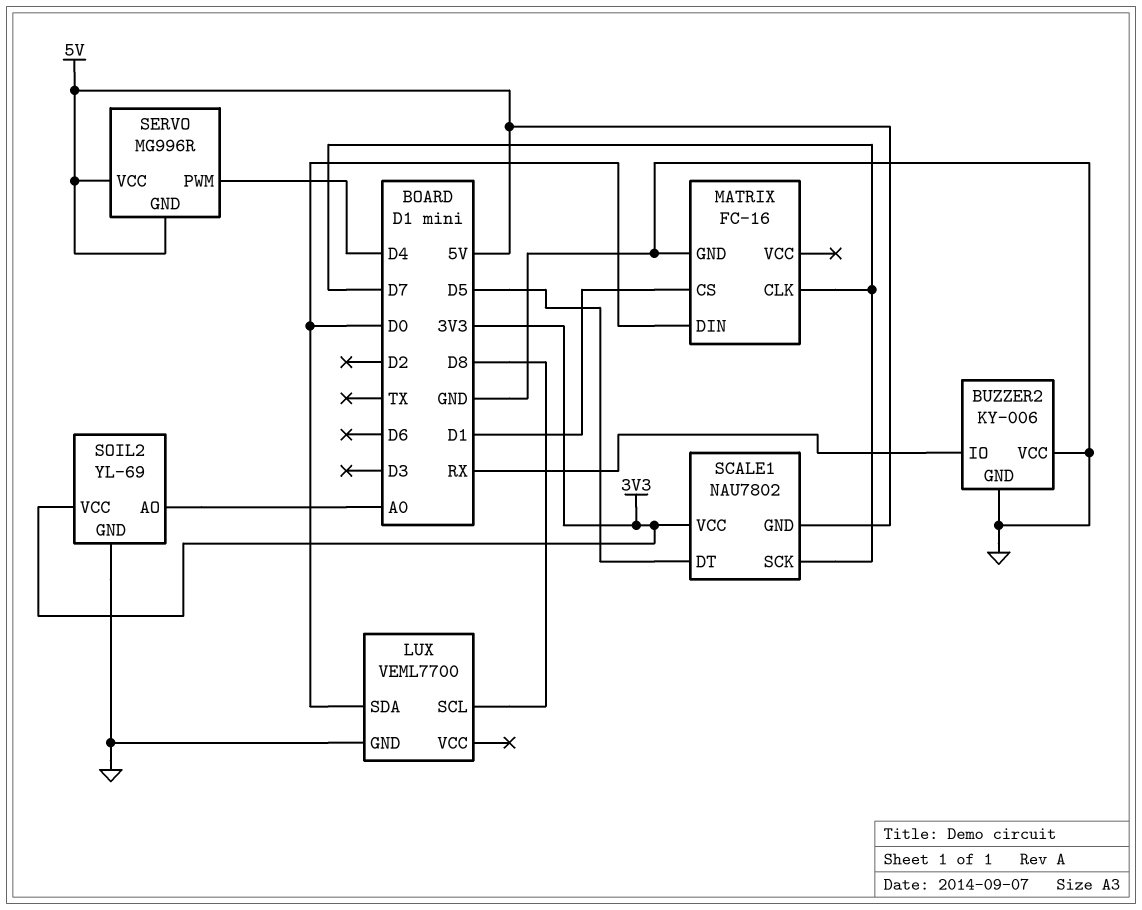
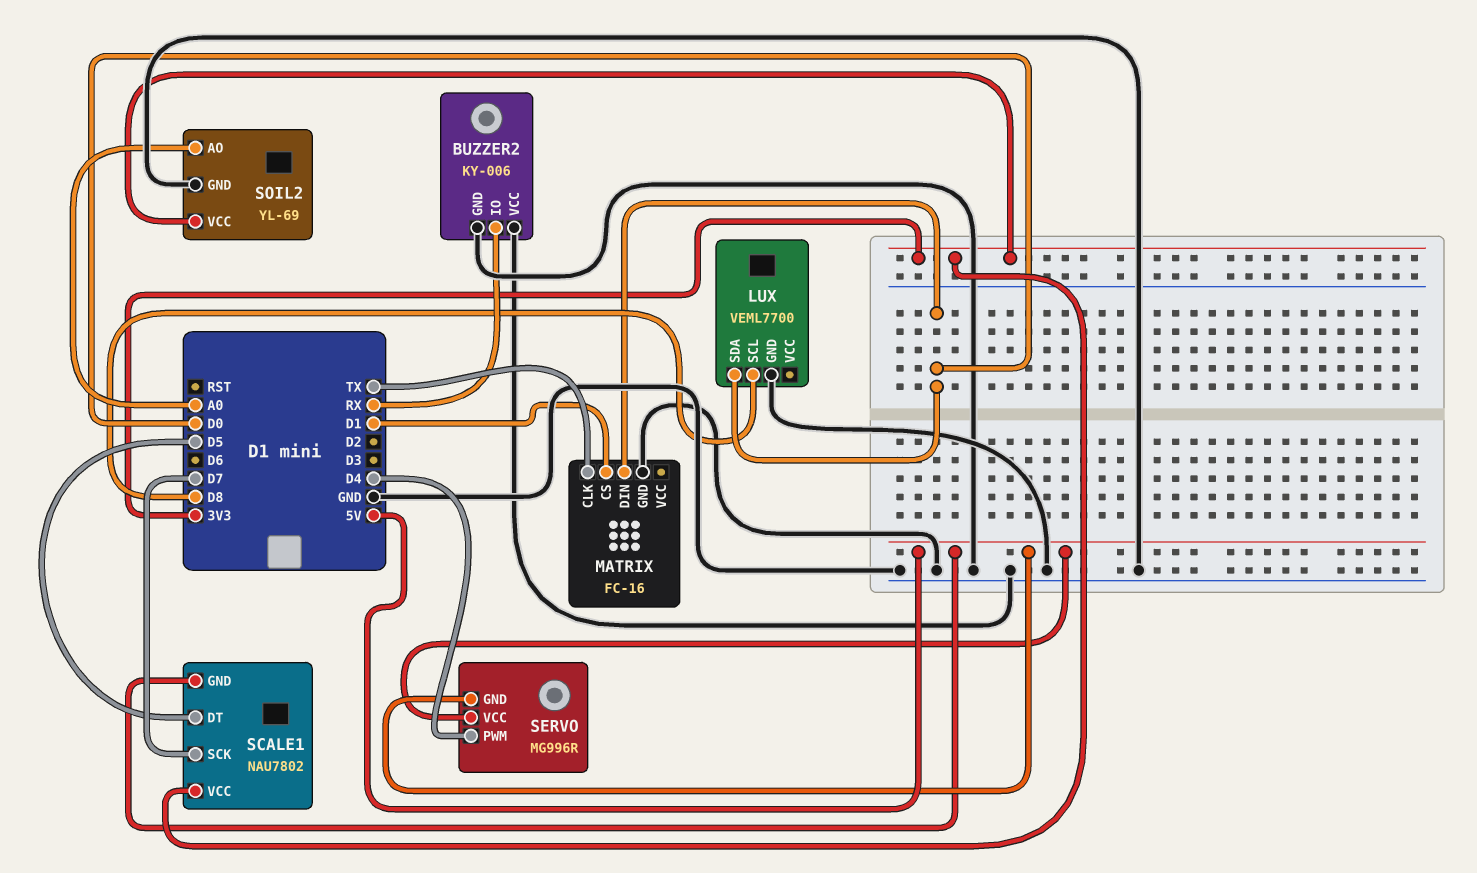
MATRIX pin CLK: D7 -> TX

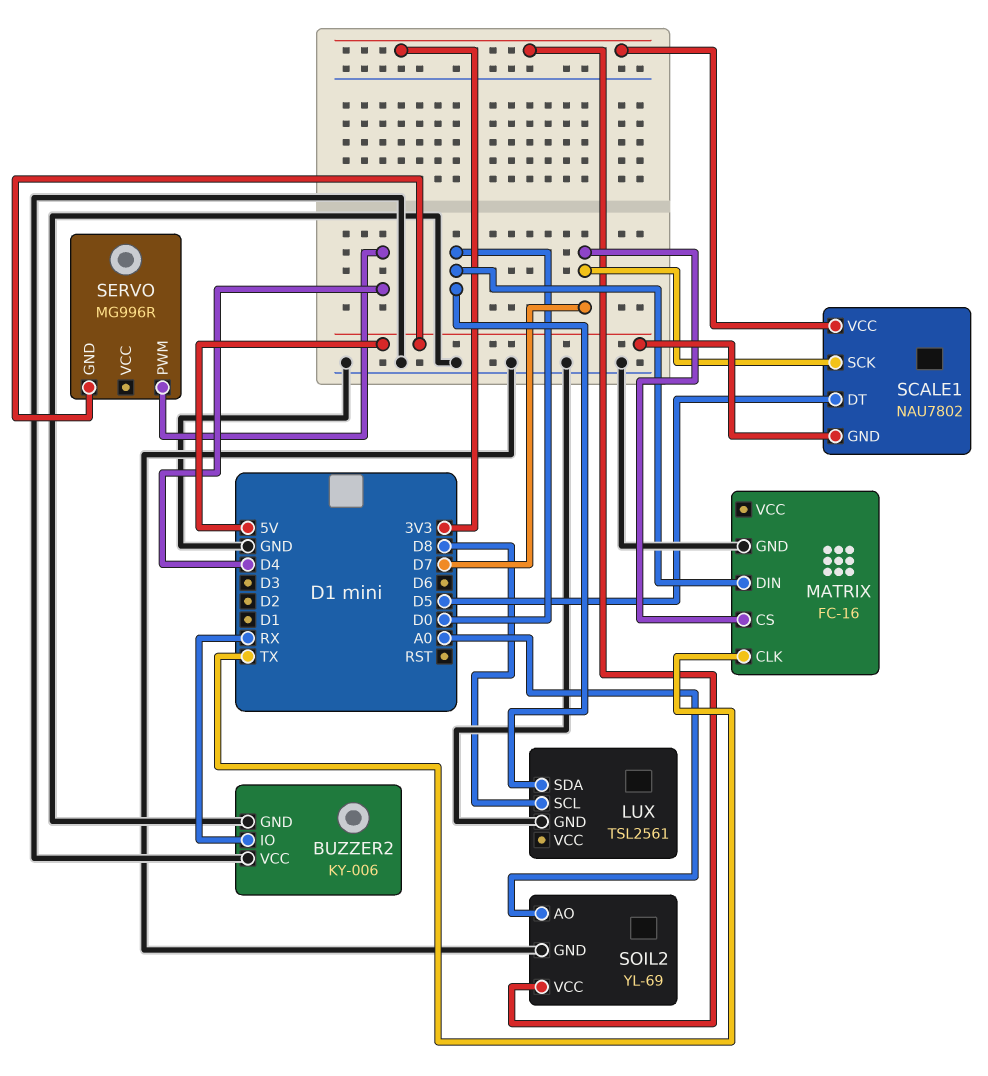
LUX: VEML7700 -> TSL2561
MATRIX pin CS: D1 -> D7
SERVO pin VCC: 5V -> none

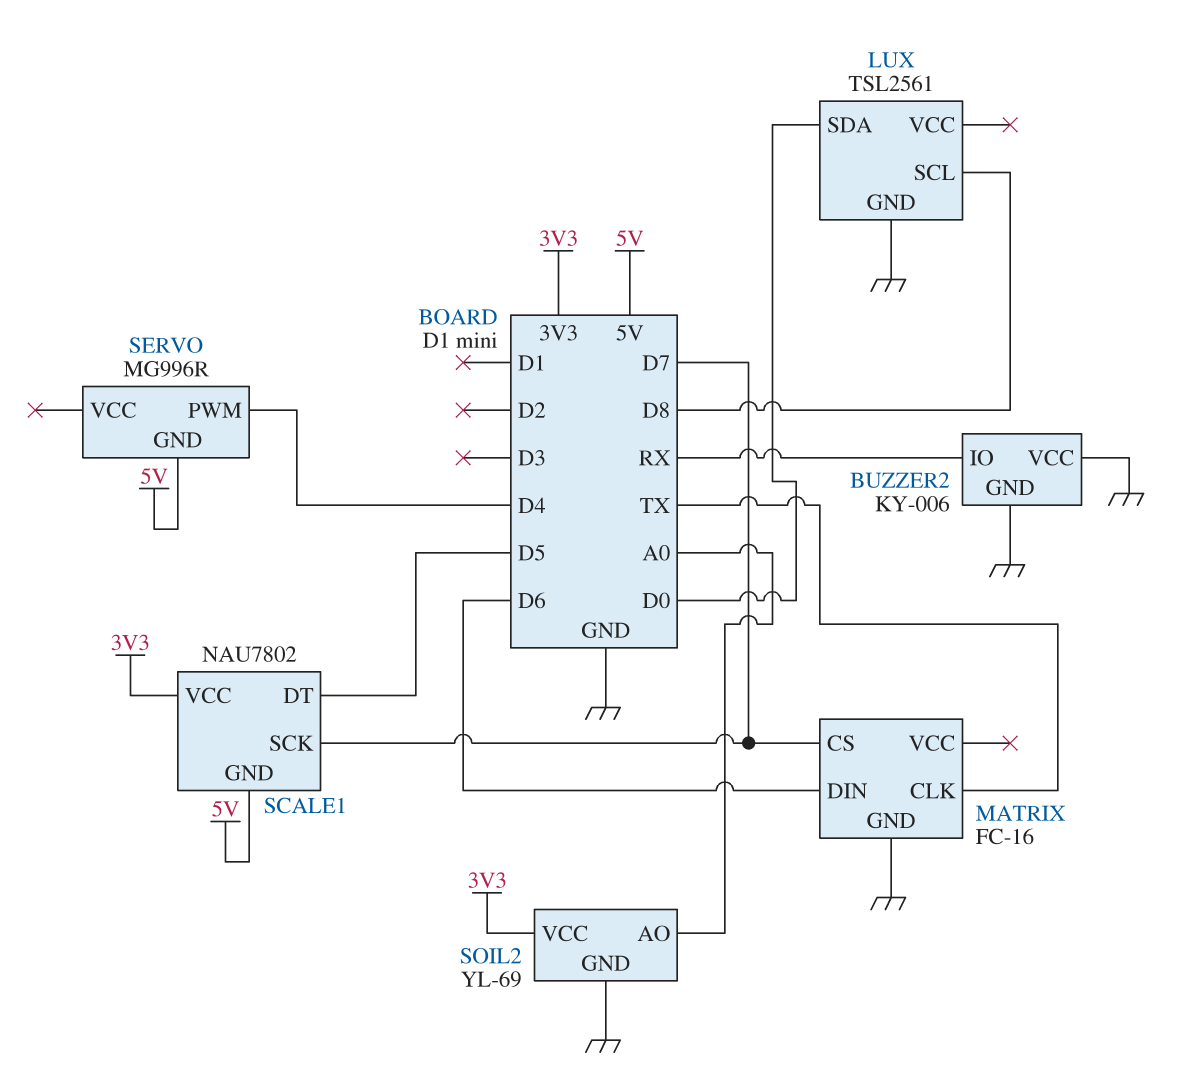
MATRIX pin DIN: D0 -> D6

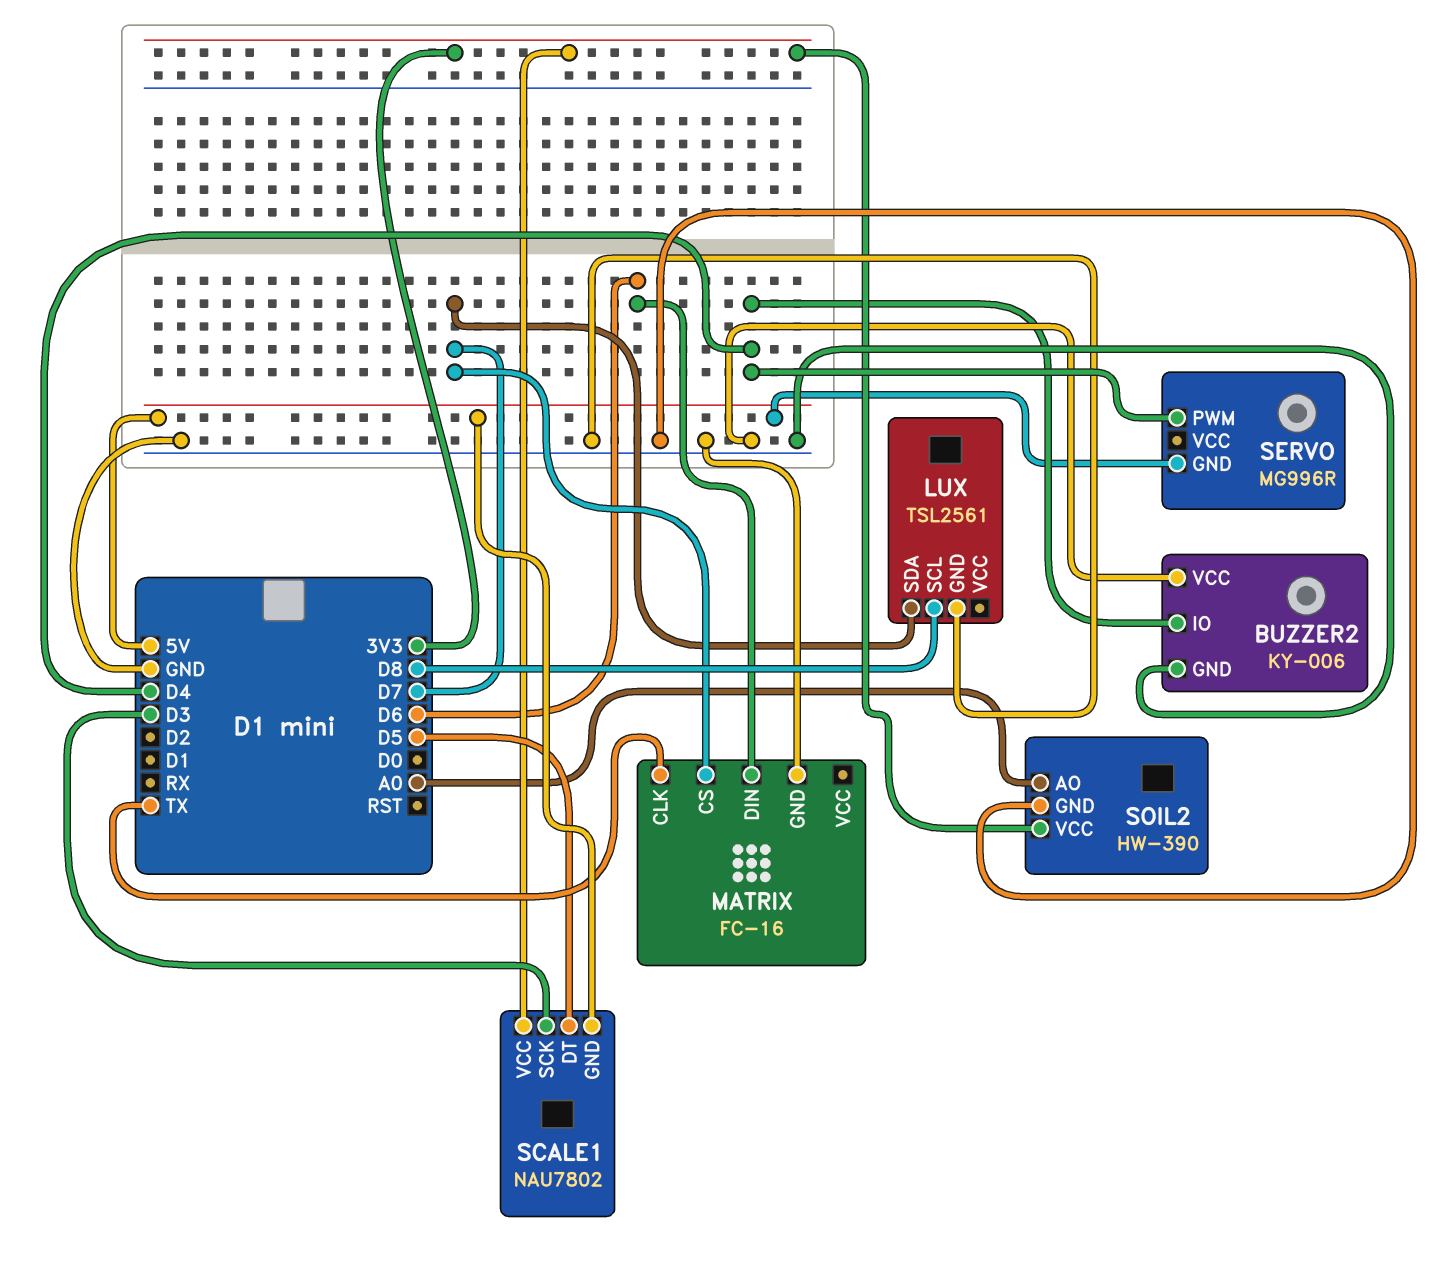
BUZZER2 pin IO: RX -> D4
LUX pin SDA: D0 -> D7
SCALE1 pin SCK: D7 -> D3
SOIL2: YL-69 -> HW-390

